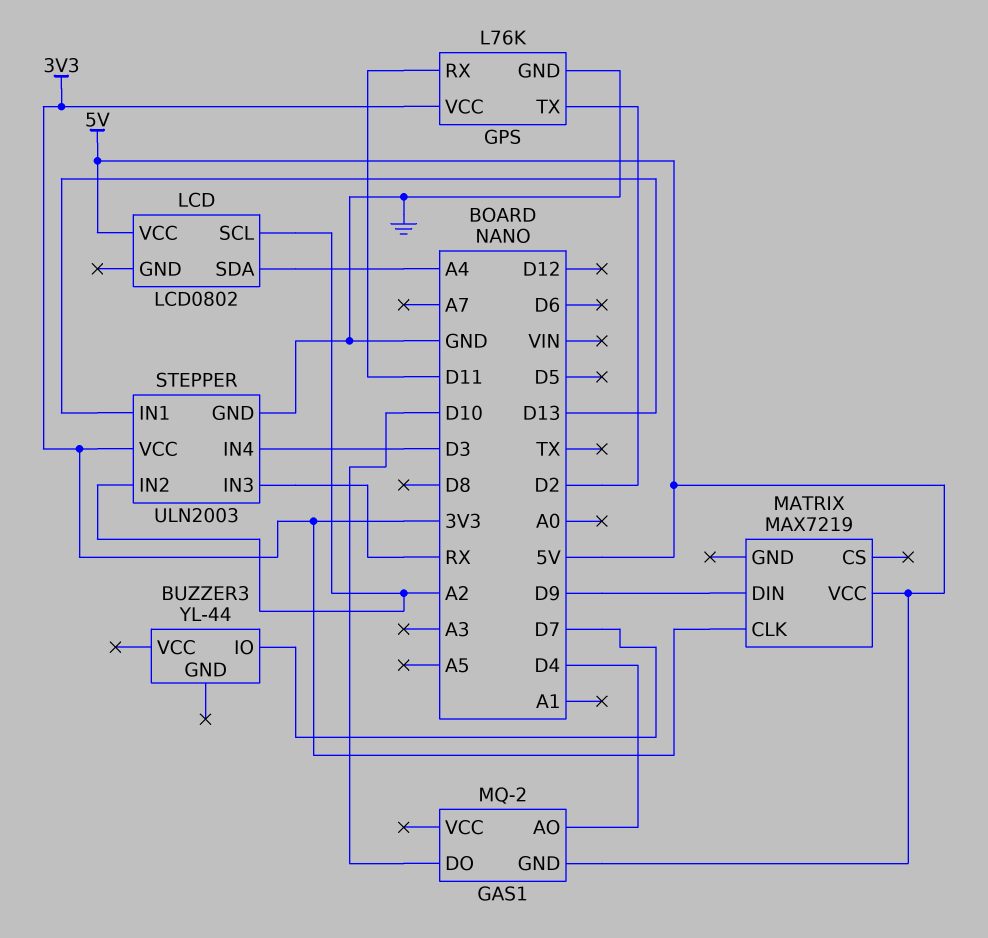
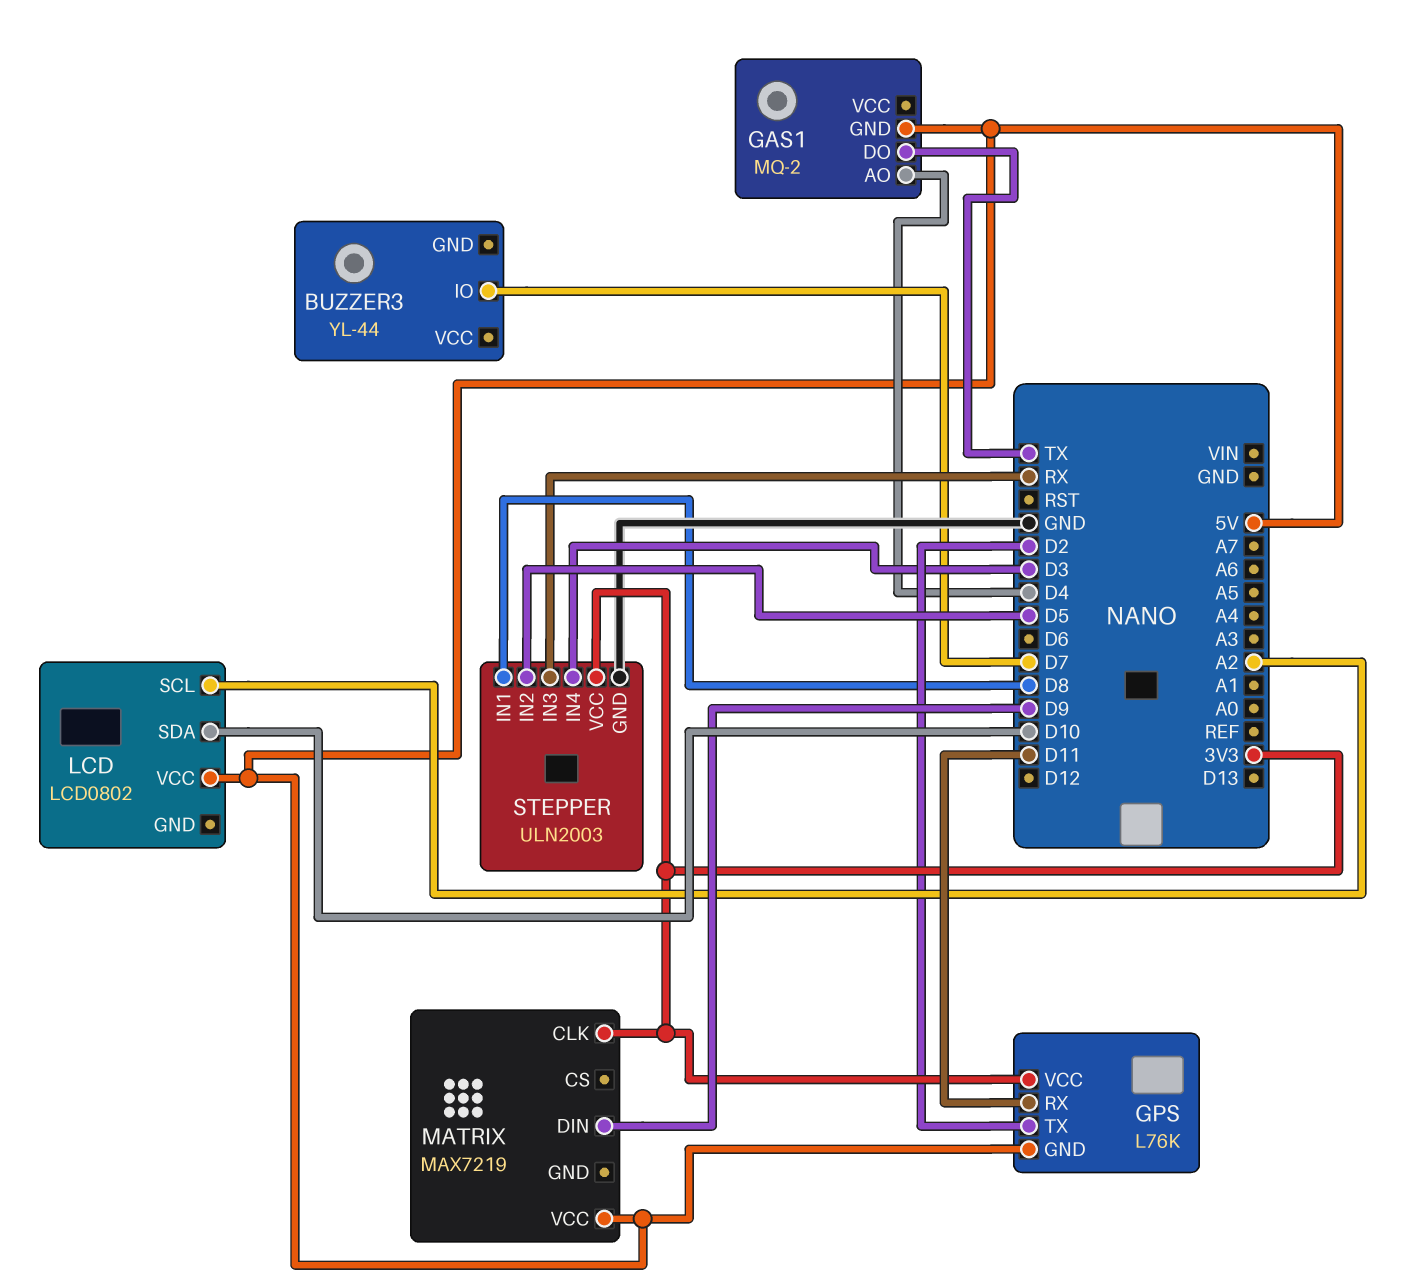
GAS1 pin DO: D10 -> TX
GPS pin GND: GND -> 5V
LCD pin SDA: A4 -> D10
STEPPER pin IN1: D13 -> D8
STEPPER pin IN2: A2 -> D5

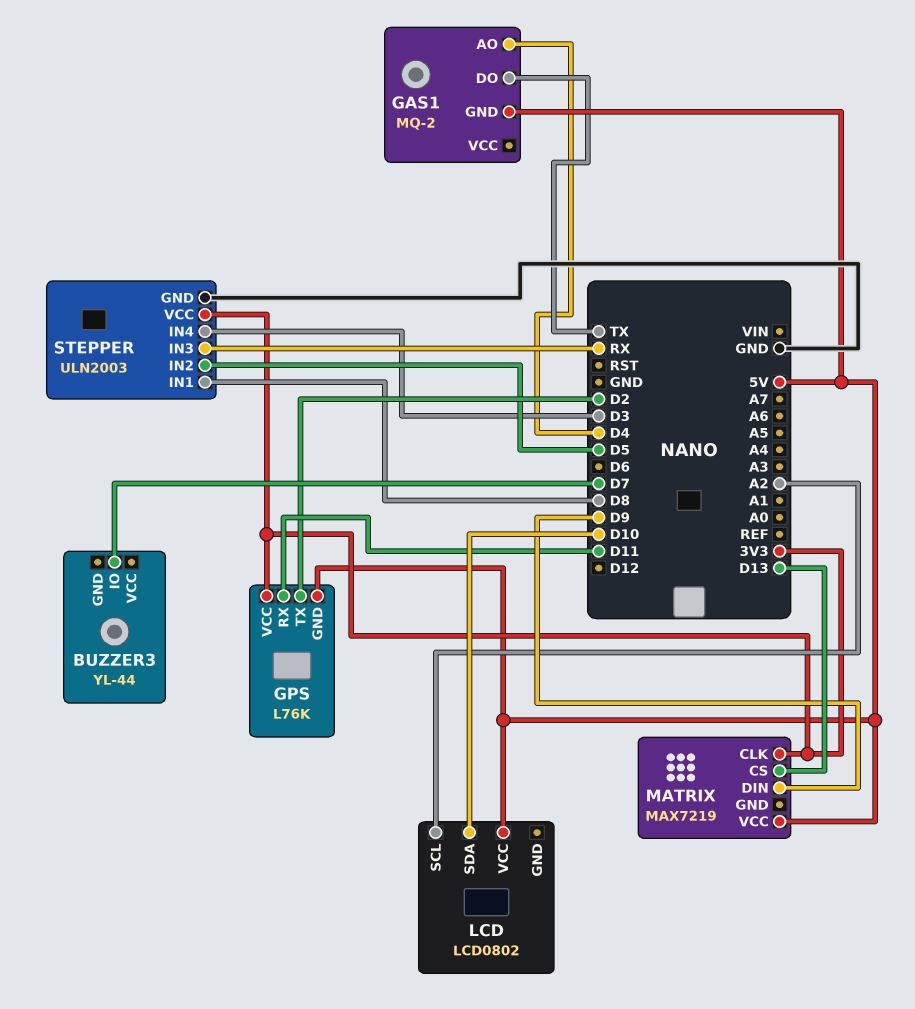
MATRIX pin CS: none -> D13

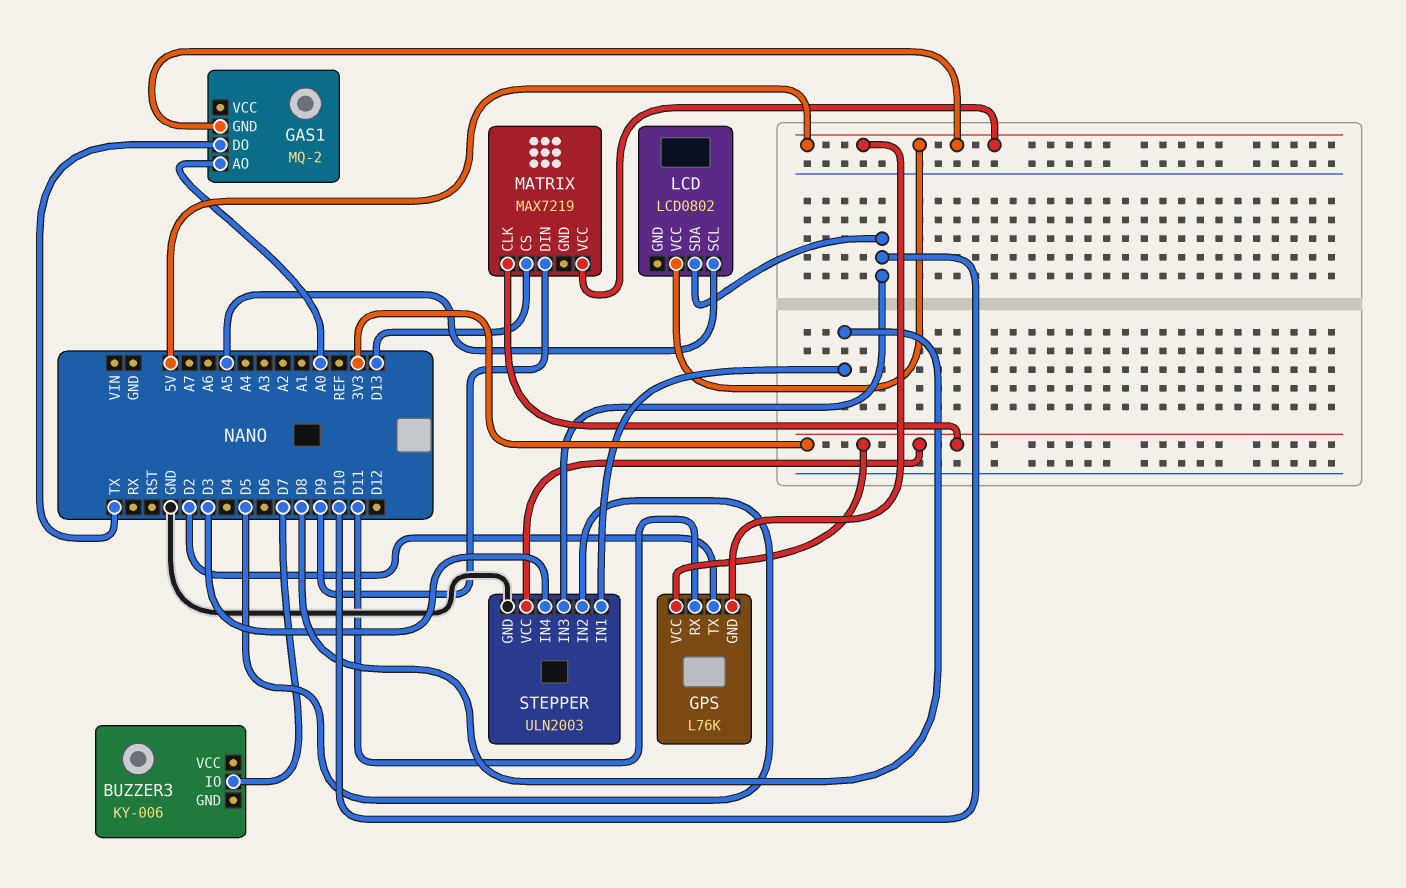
BUZZER3: YL-44 -> KY-006
GAS1 pin AO: D4 -> A0
LCD pin SCL: A2 -> A5
STEPPER pin IN3: RX -> D10

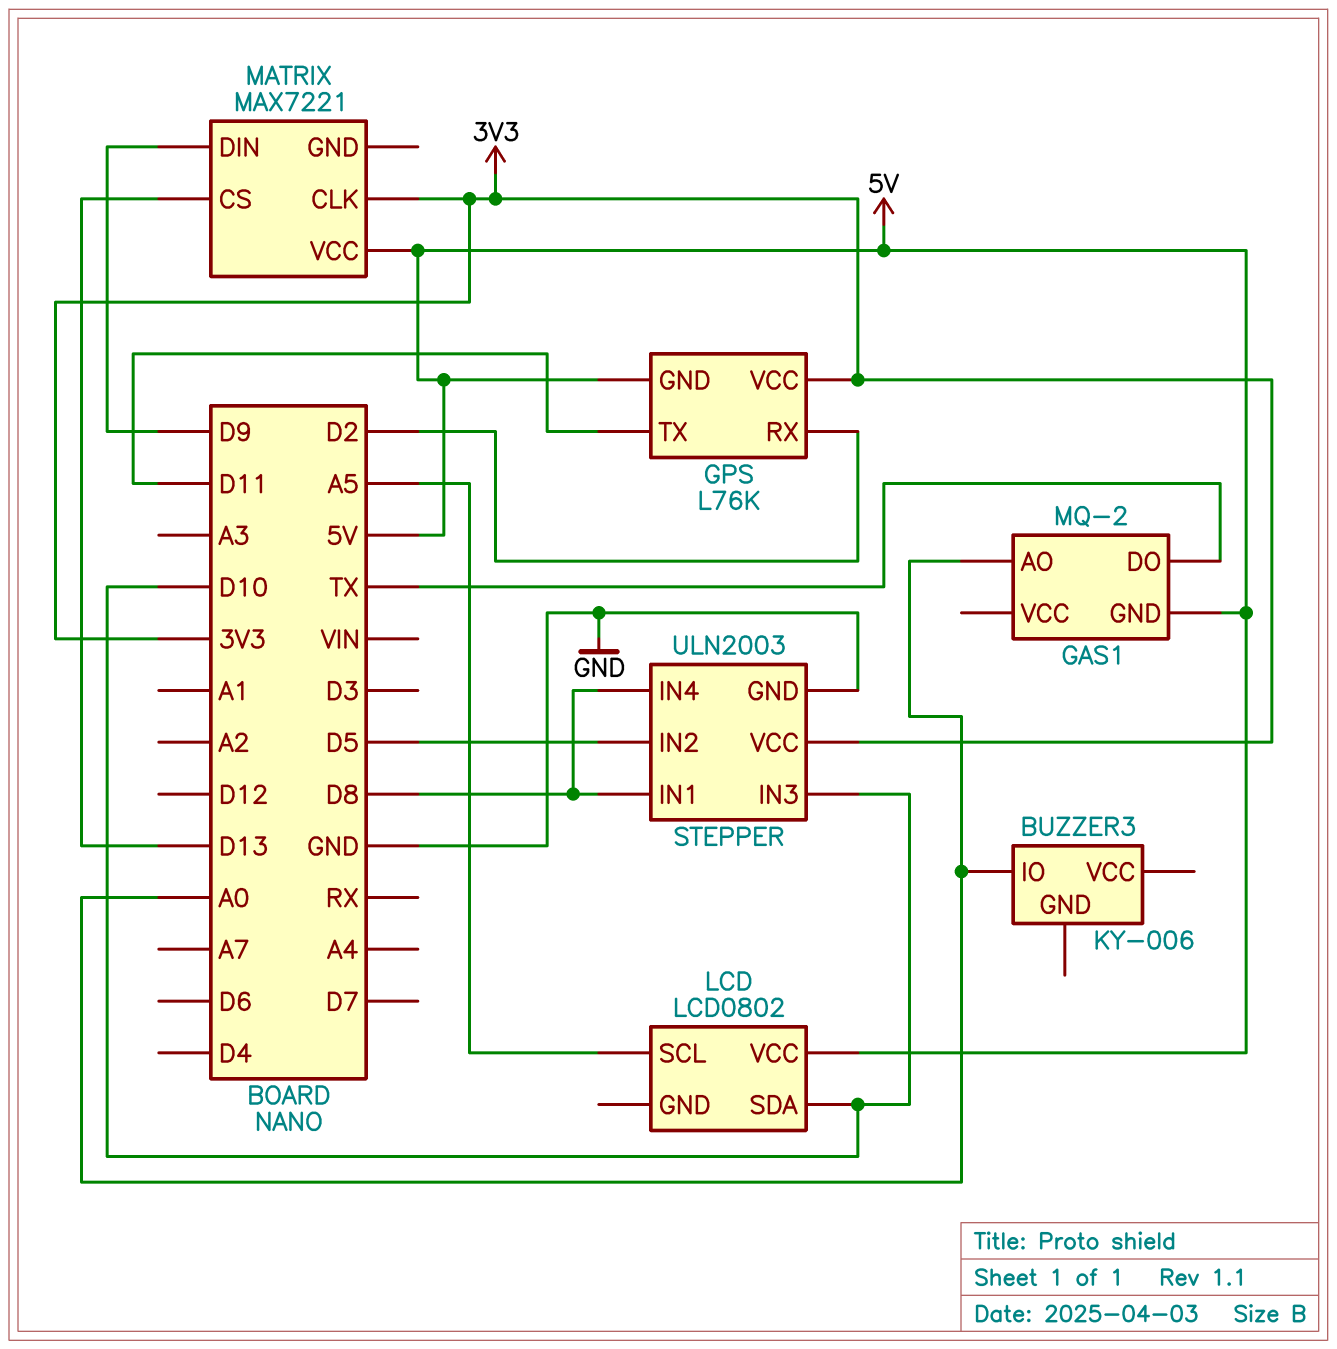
BUZZER3 pin IO: D7 -> A0
GPS pin RX: D11 -> D2
GPS pin TX: D2 -> D11
MATRIX: MAX7219 -> MAX7221
STEPPER pin IN4: D3 -> D8

